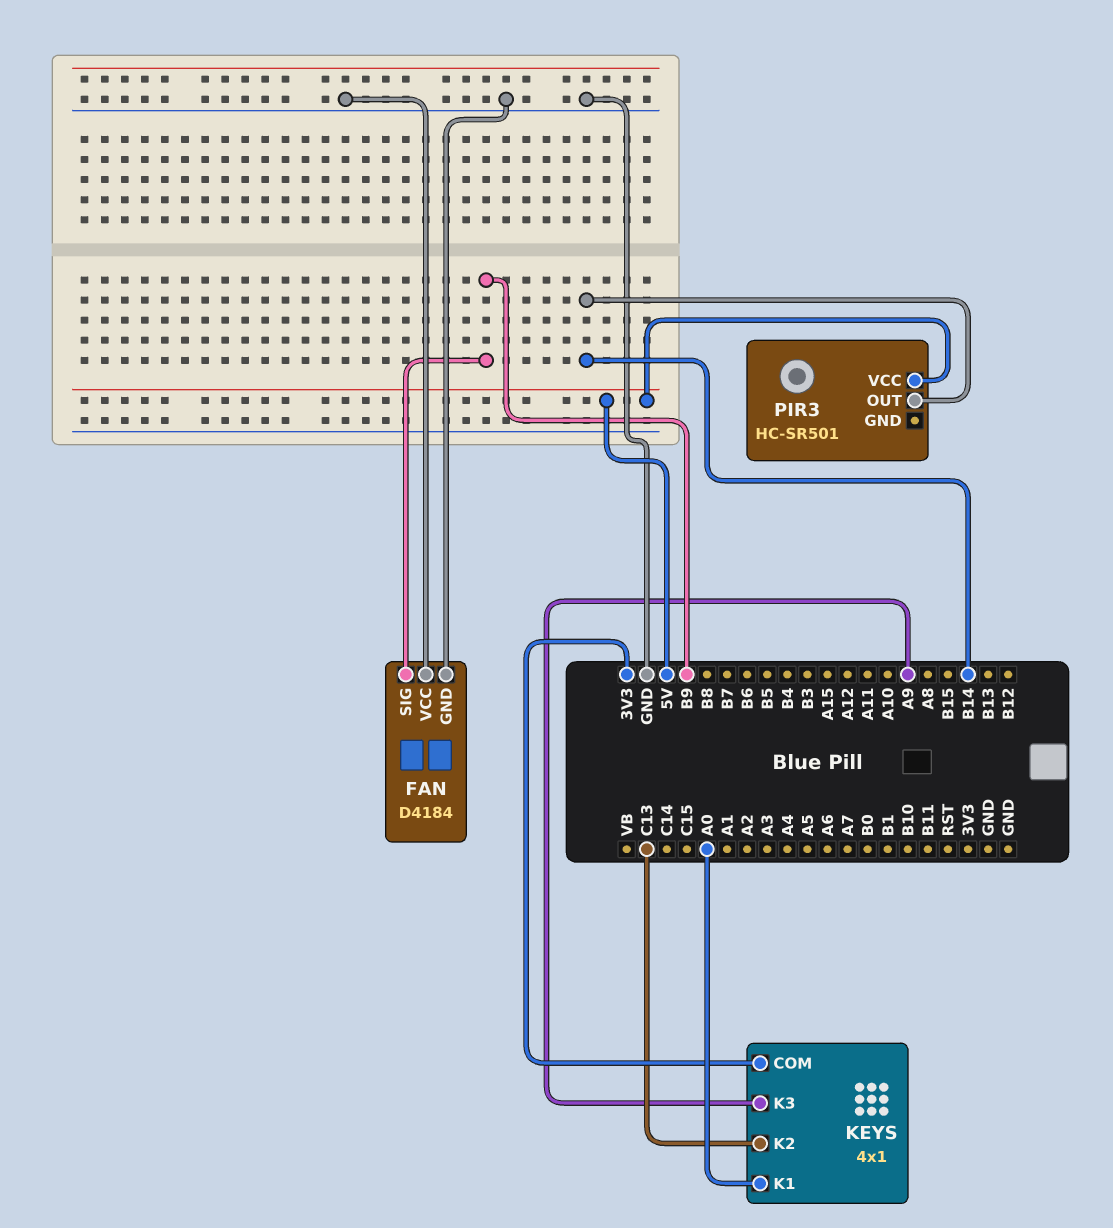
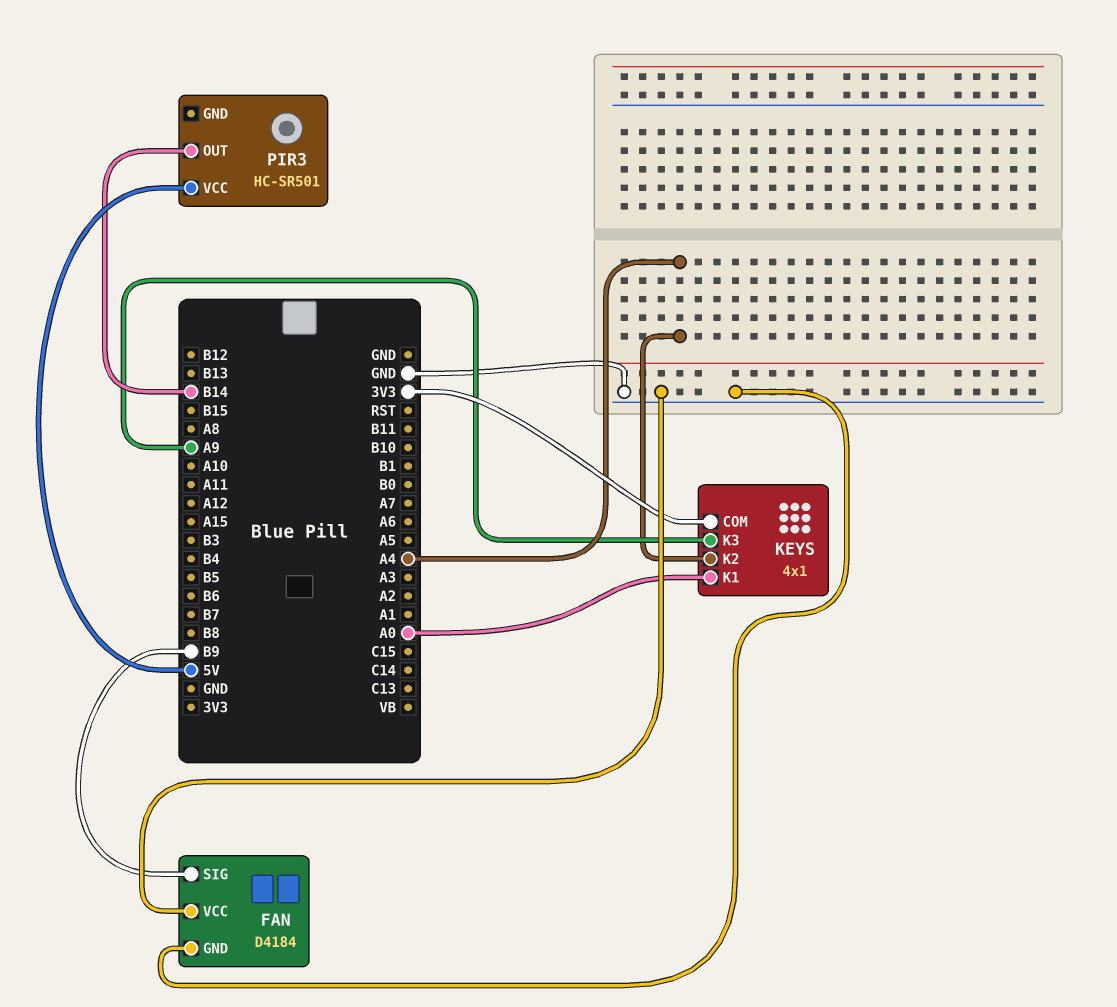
KEYS pin K2: C13 -> A4

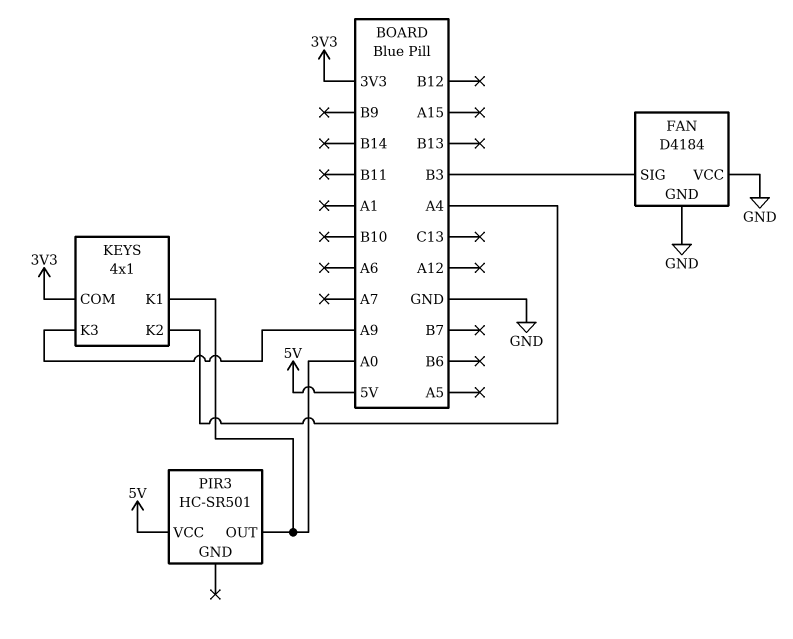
FAN pin SIG: B9 -> B3
PIR3 pin OUT: B14 -> A0

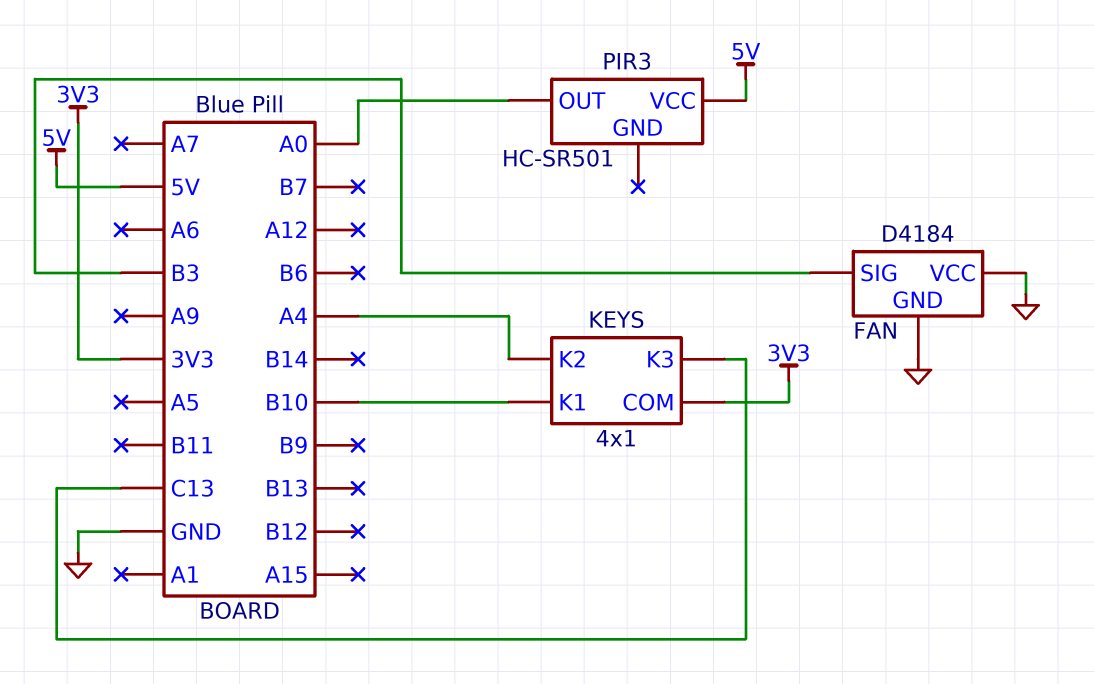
KEYS pin K1: A0 -> B10
KEYS pin K3: A9 -> C13

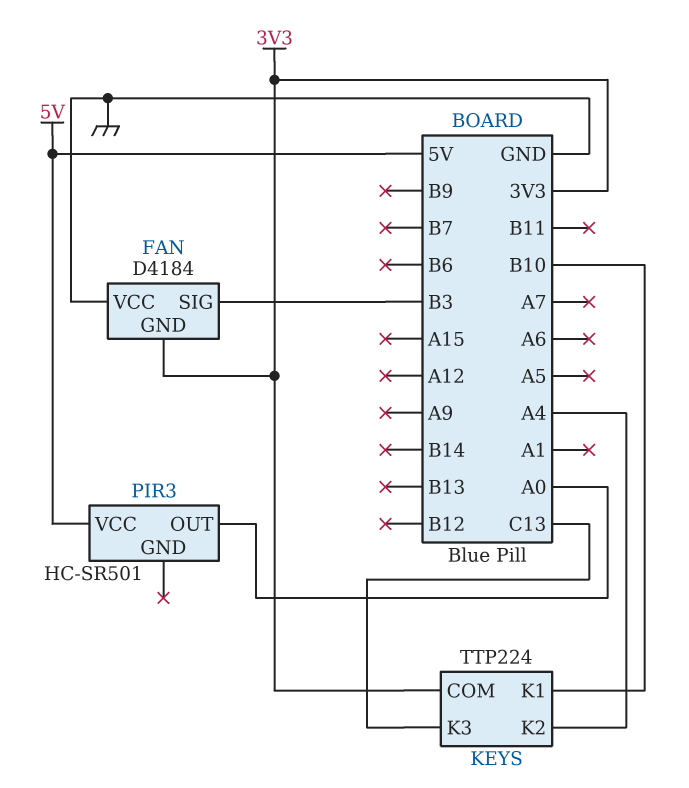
FAN pin GND: GND -> 3V3
KEYS: 4x1 -> TTP224

